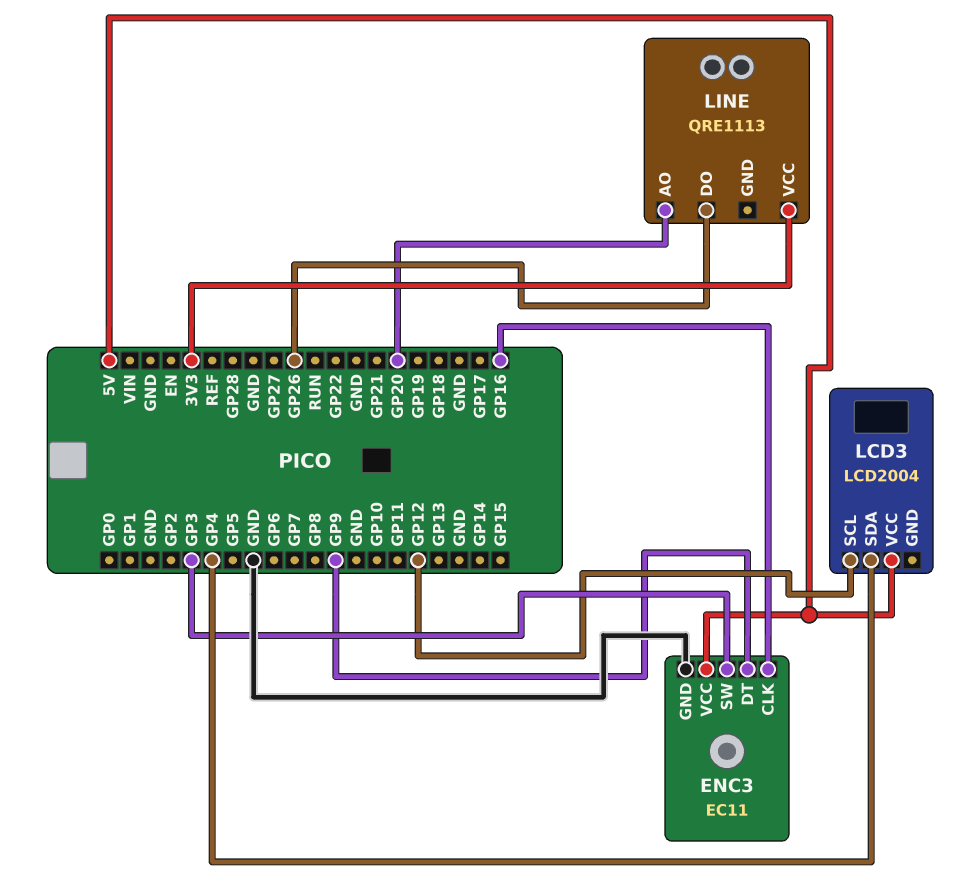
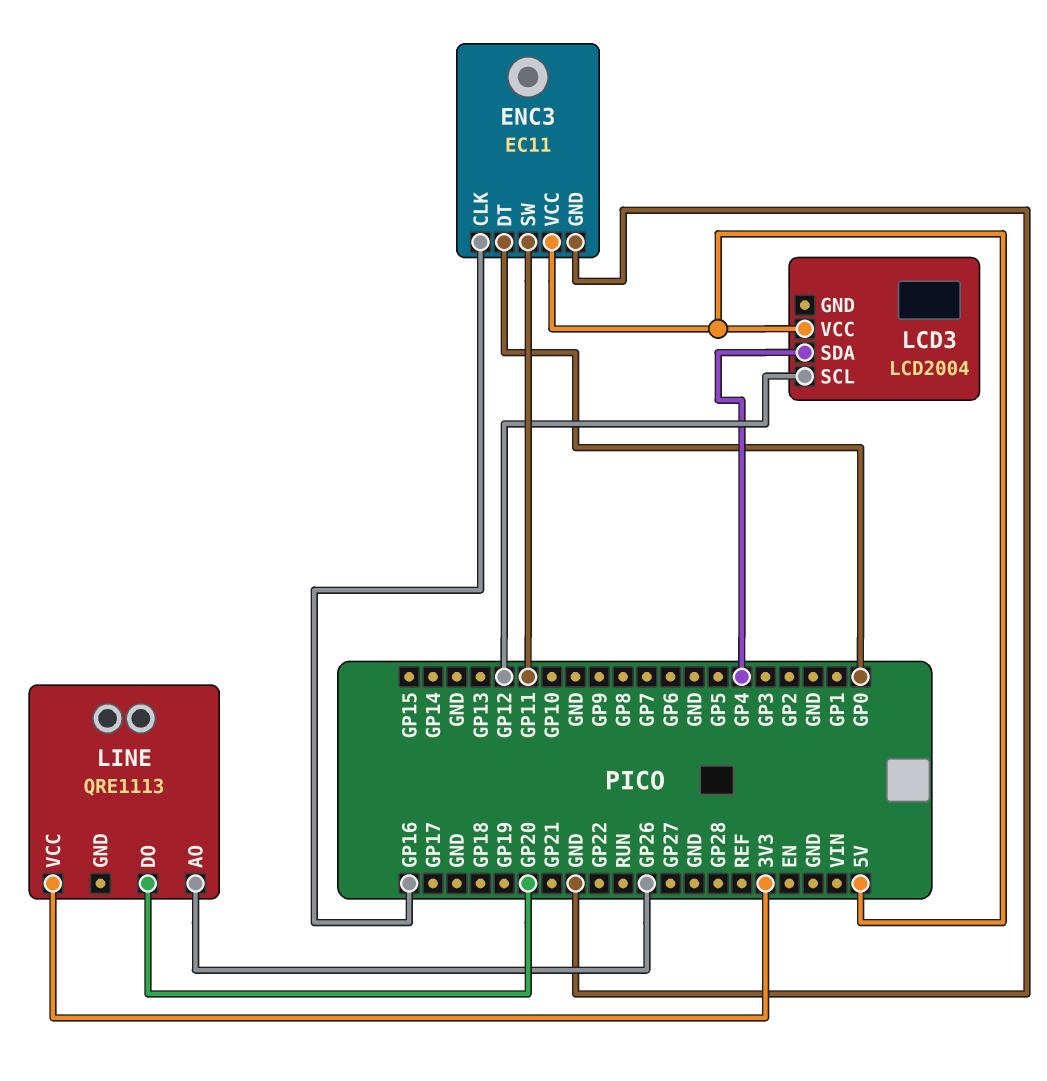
ENC3 pin DT: GP9 -> GP0
ENC3 pin SW: GP3 -> GP11
LINE pin AO: GP20 -> GP26
LINE pin DO: GP26 -> GP20

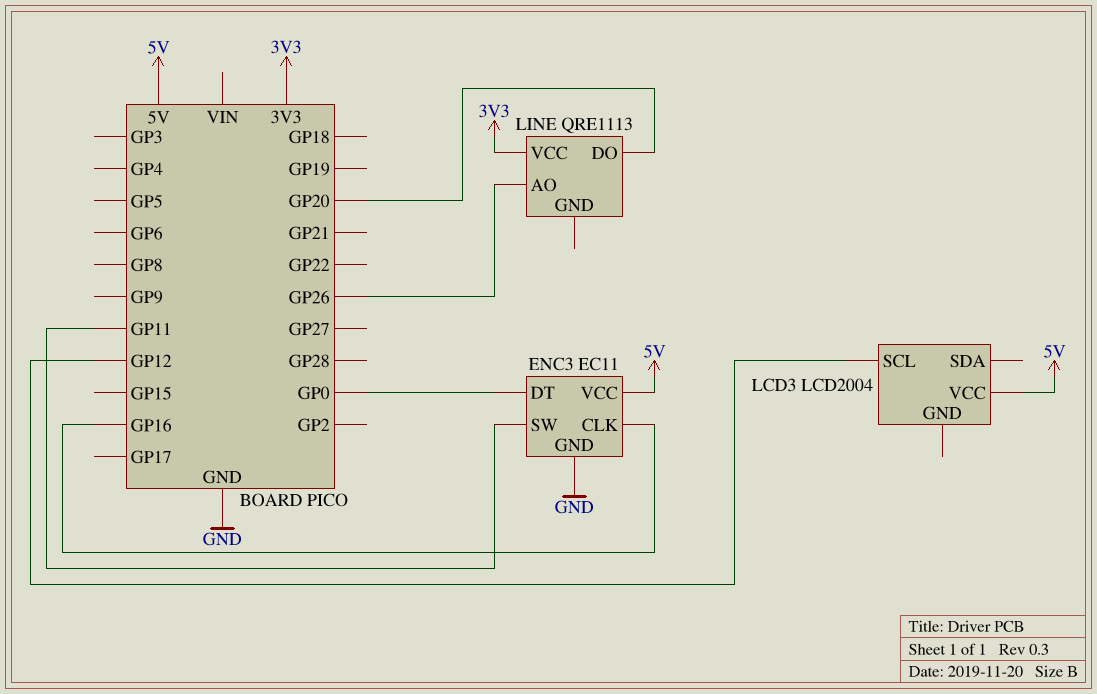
LCD3 pin SDA: GP4 -> none

